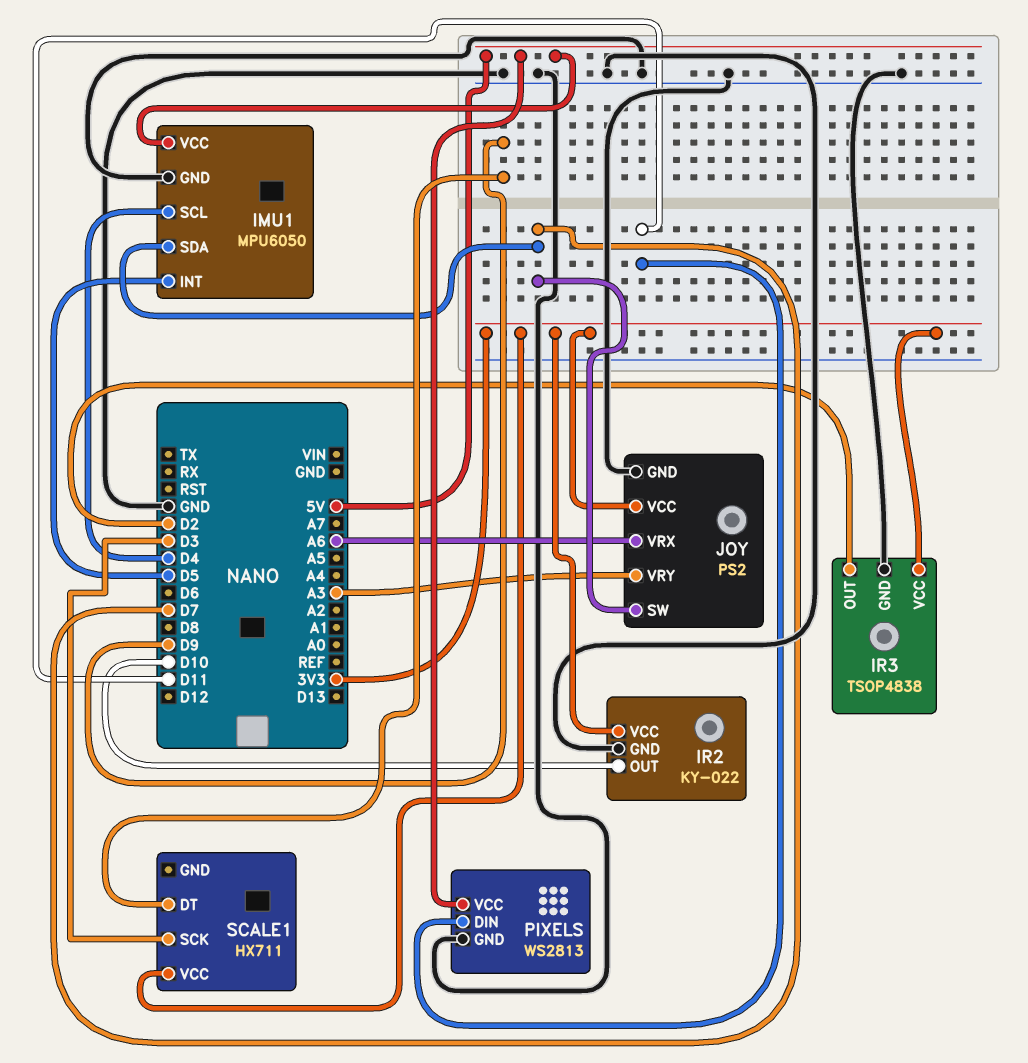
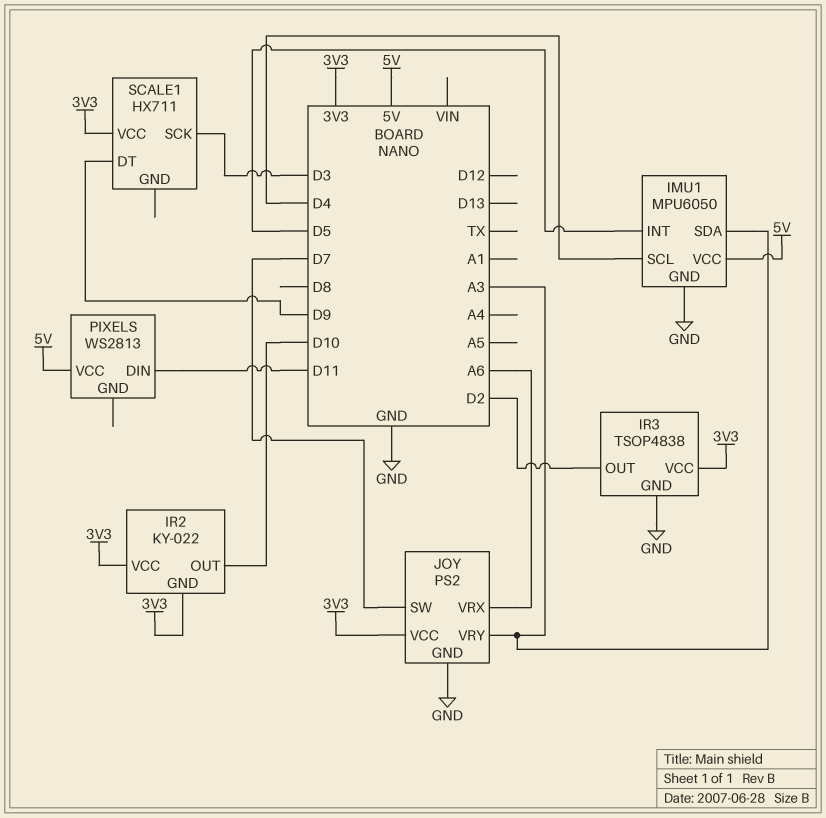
IMU1 pin SDA: D7 -> A3
IR2 pin GND: GND -> 3V3
PIXELS pin GND: GND -> none

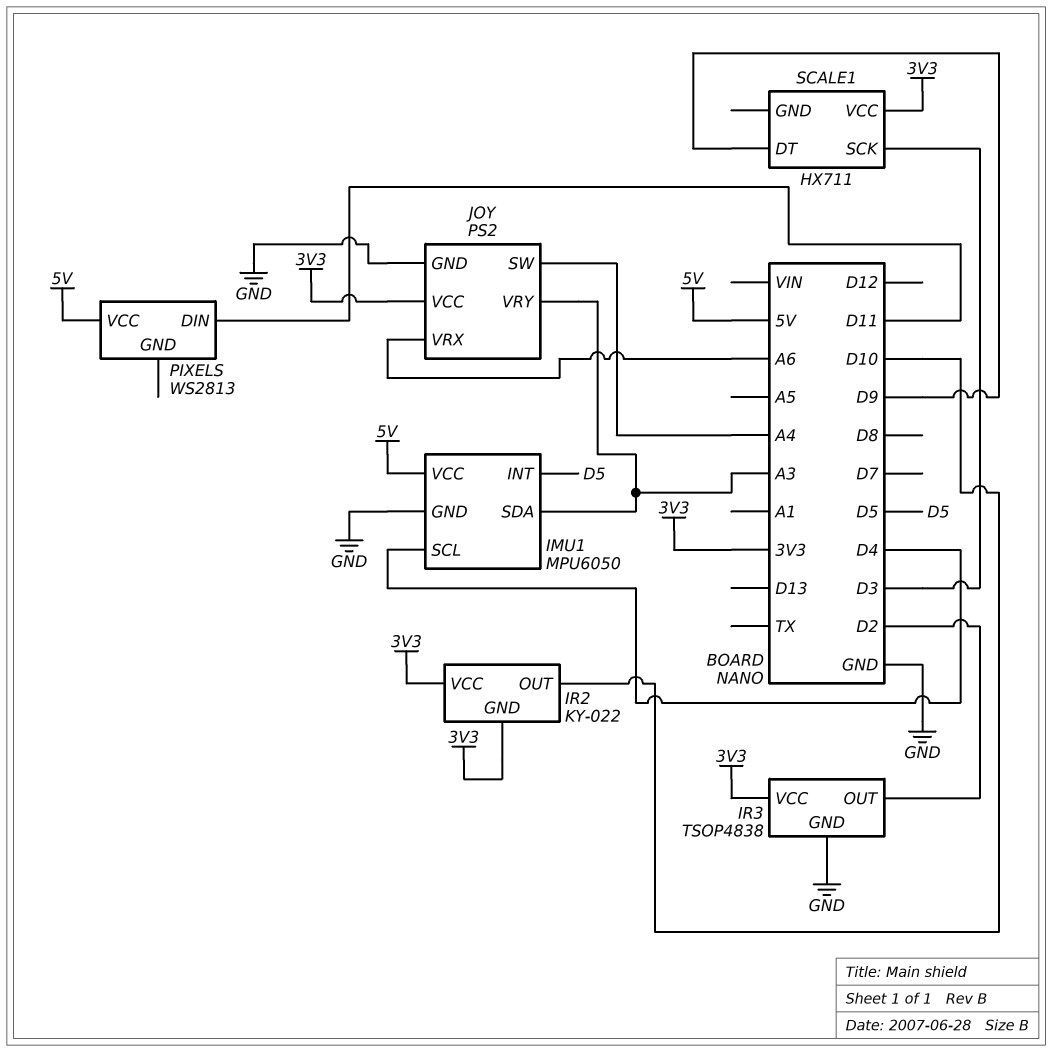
JOY pin SW: D7 -> A4

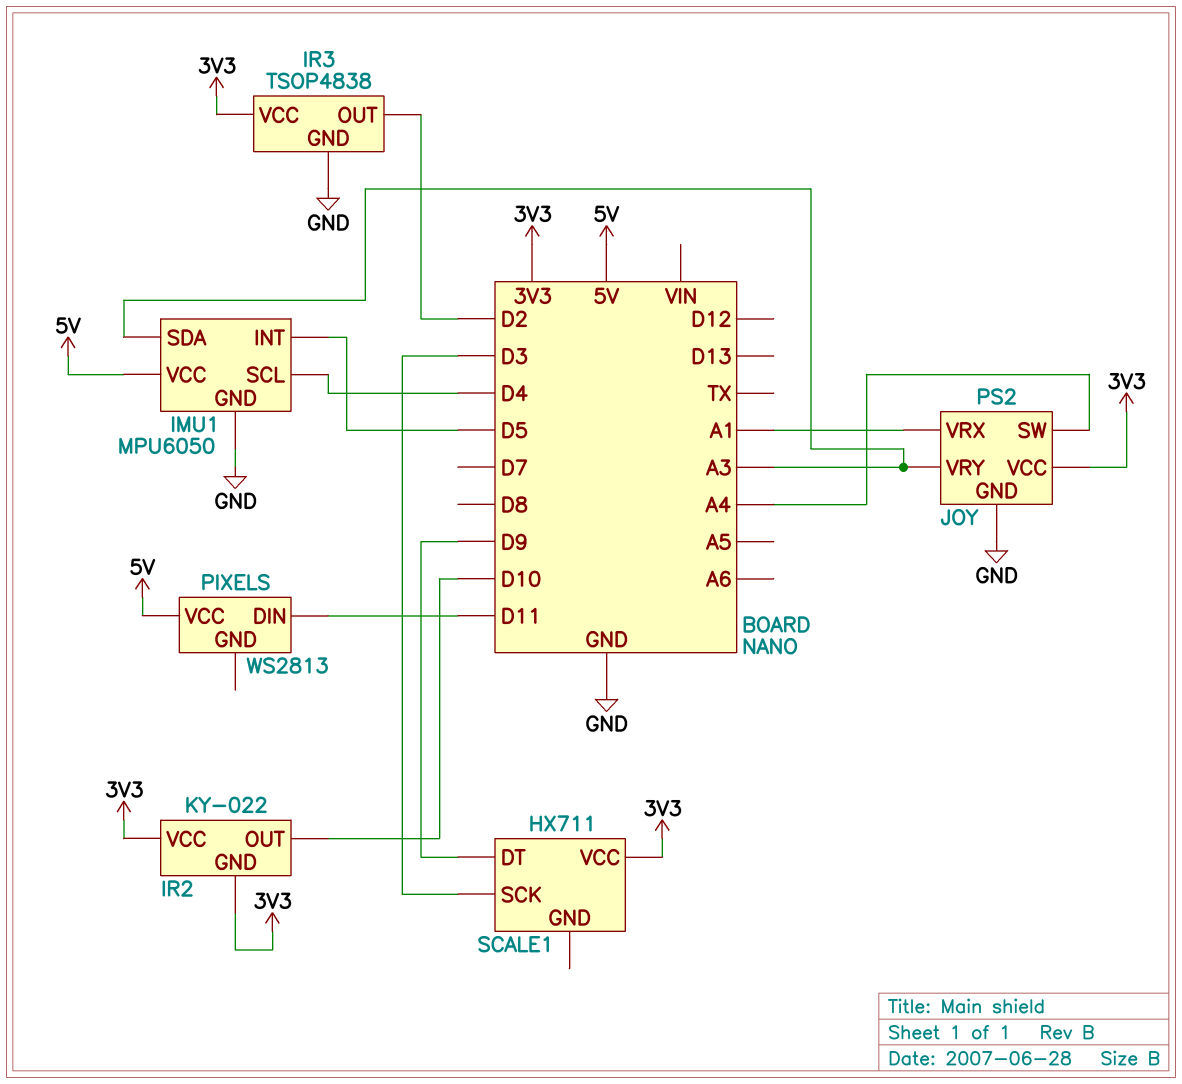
JOY pin VRX: A6 -> A1

